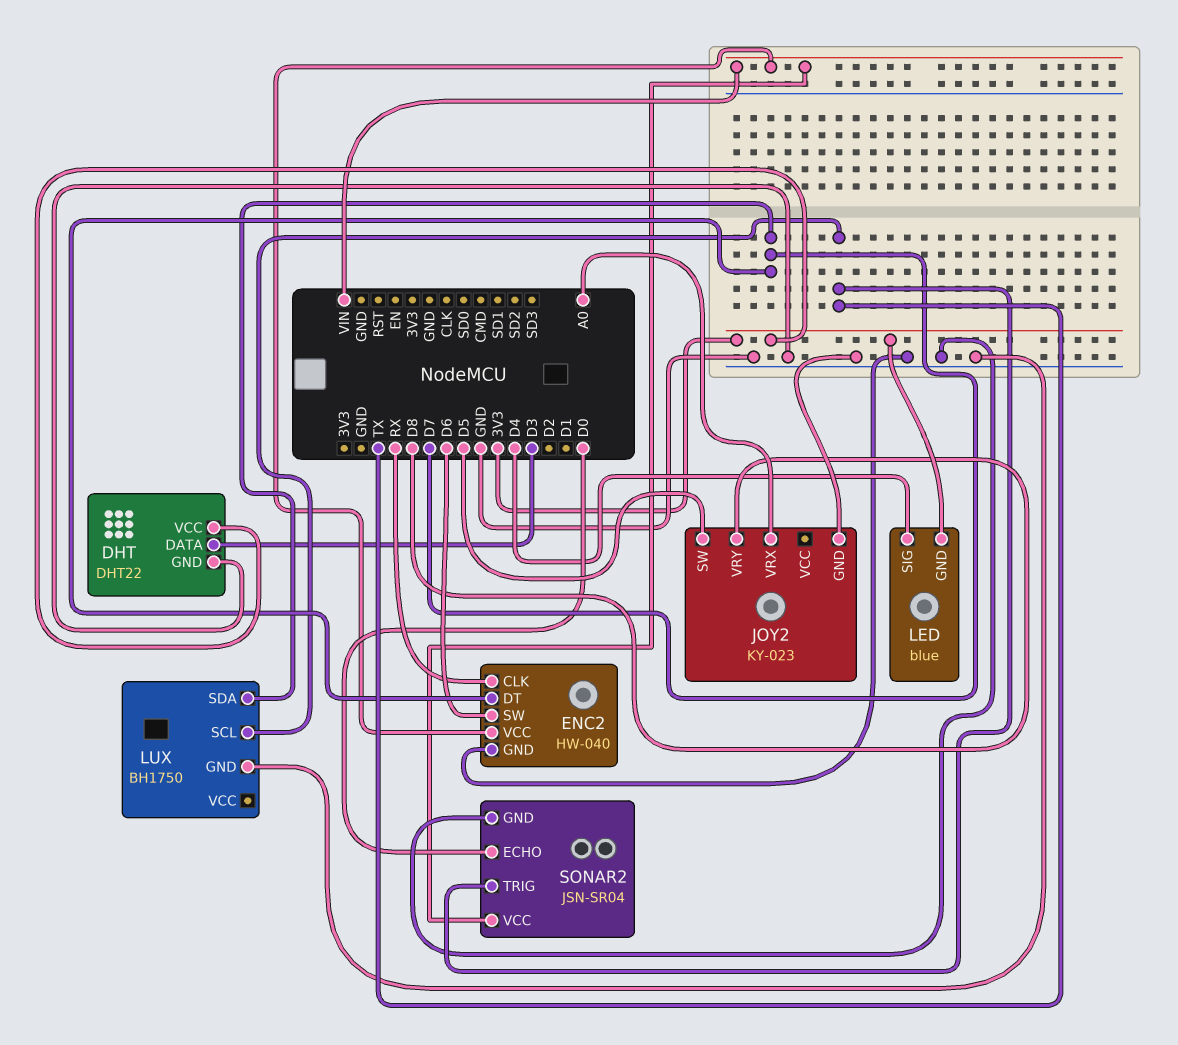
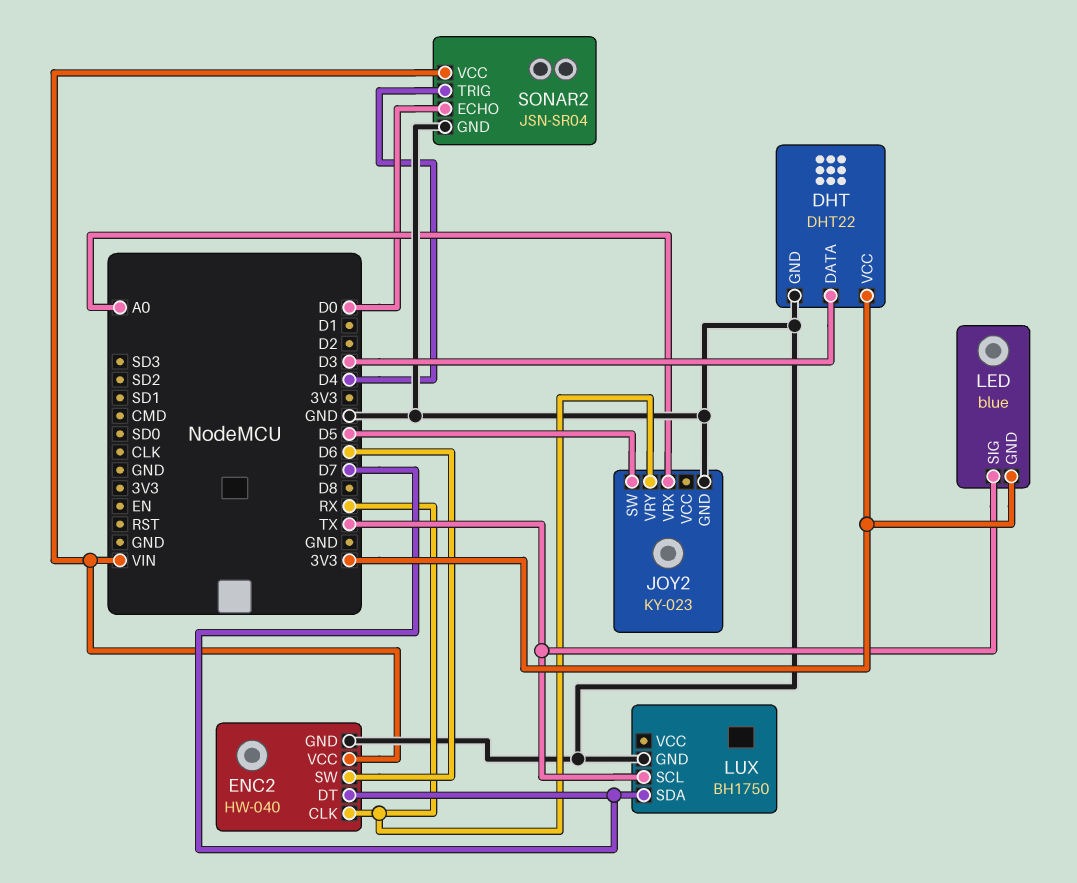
JOY2 pin VRY: D8 -> RX
LED pin SIG: D4 -> TX
SONAR2 pin TRIG: TX -> D4

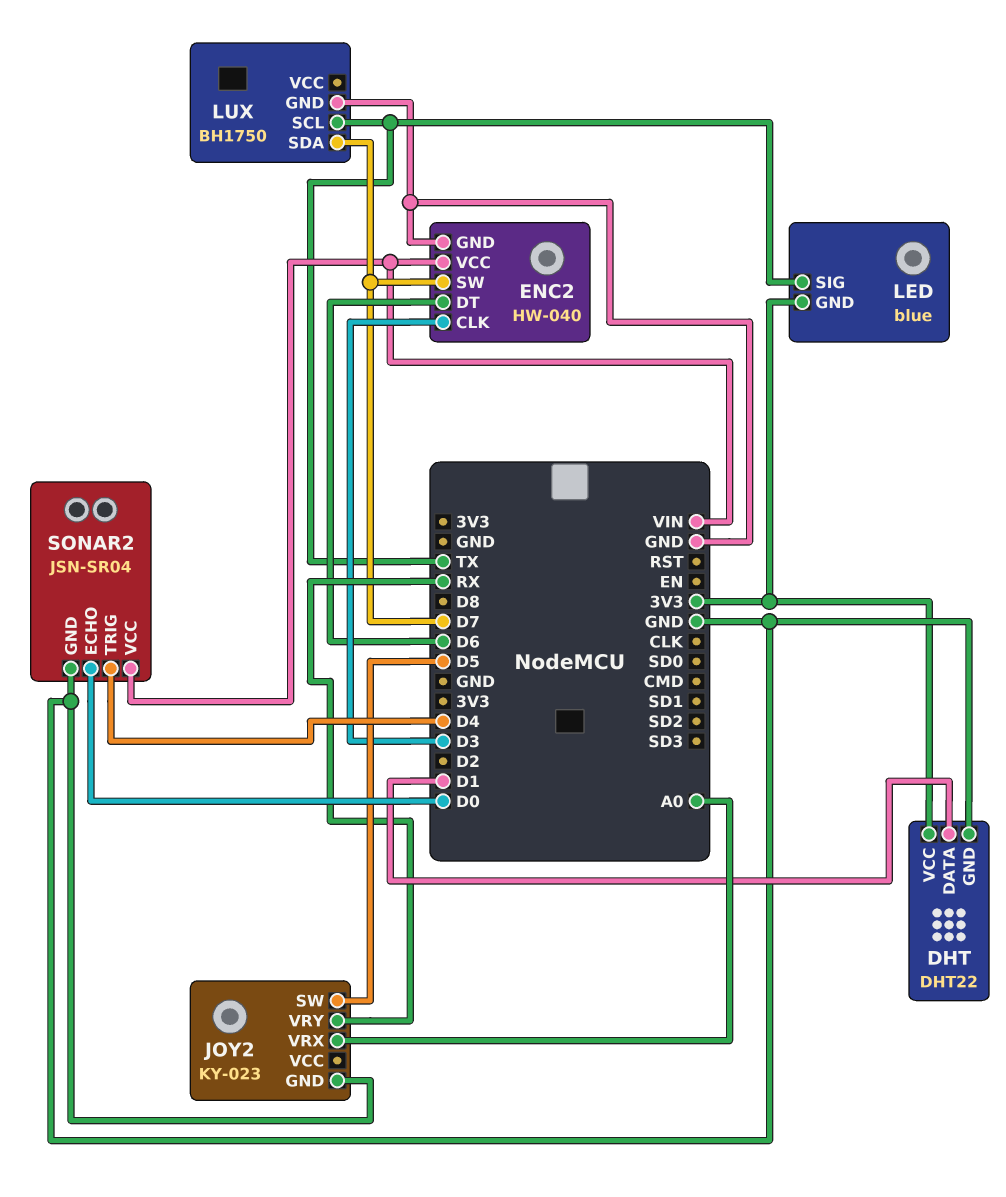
DHT pin DATA: D3 -> D1
ENC2 pin CLK: RX -> D3
ENC2 pin DT: D7 -> D6
ENC2 pin SW: D6 -> D7

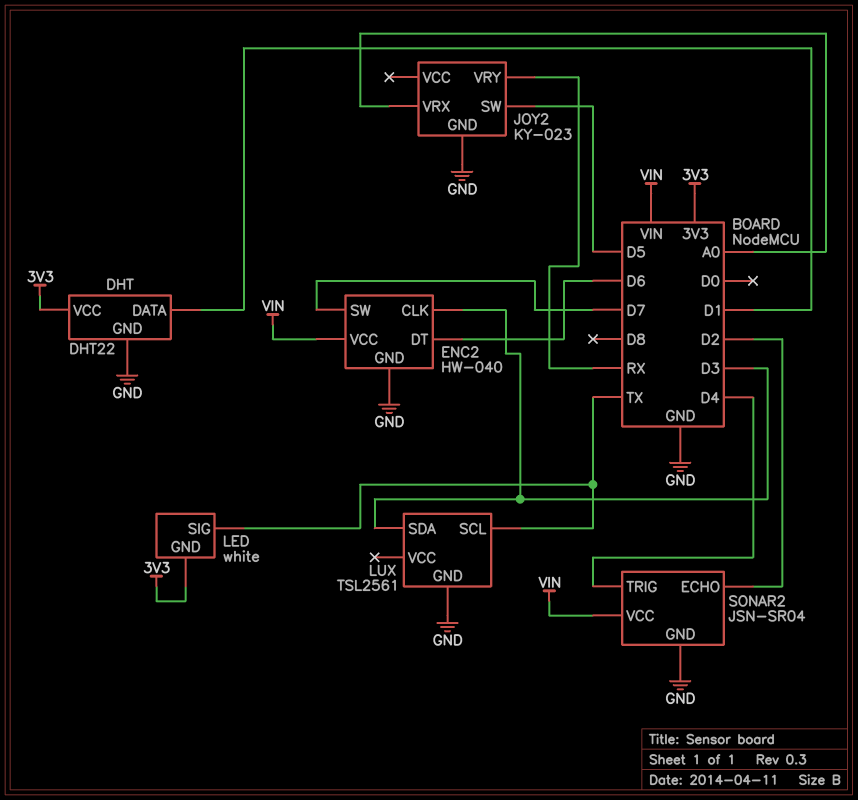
LED: blue -> white
LUX: BH1750 -> TSL2561
LUX pin SDA: D7 -> D3
SONAR2 pin ECHO: D0 -> D2

